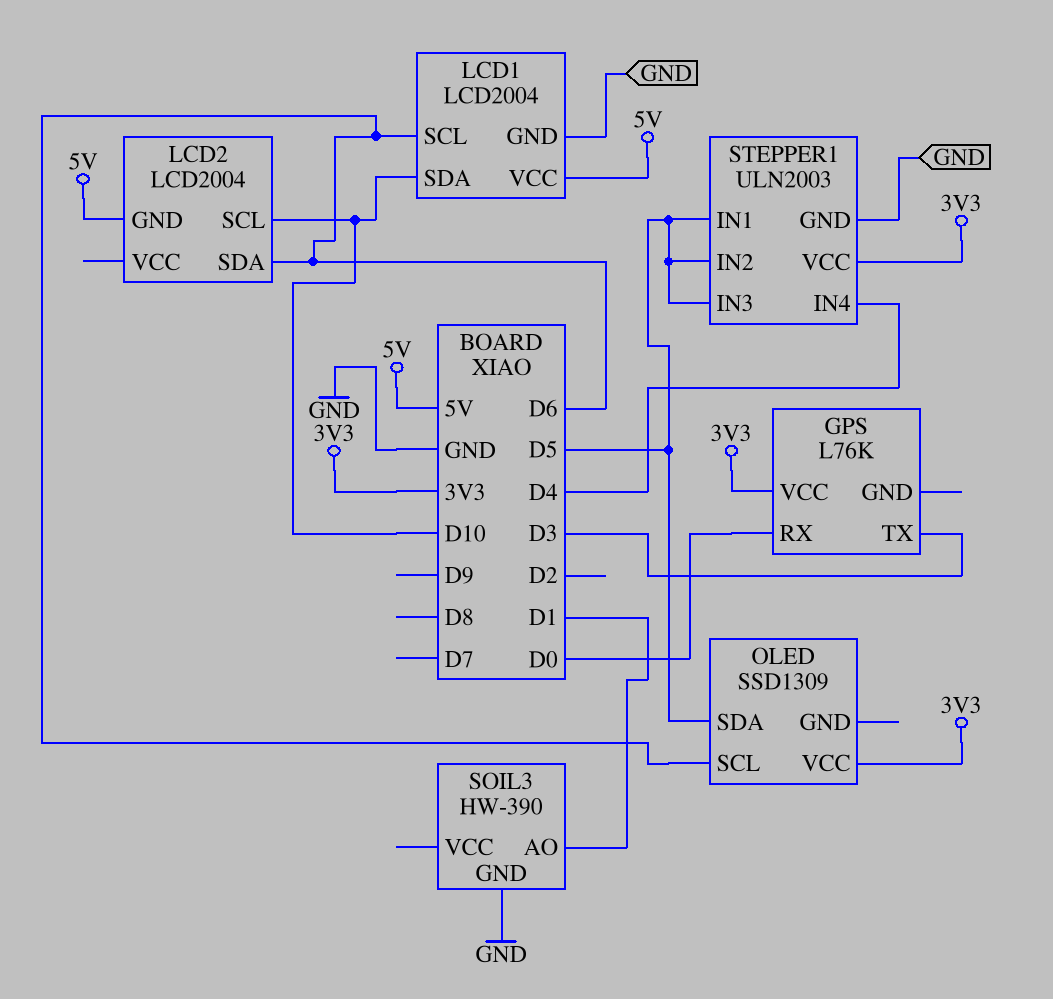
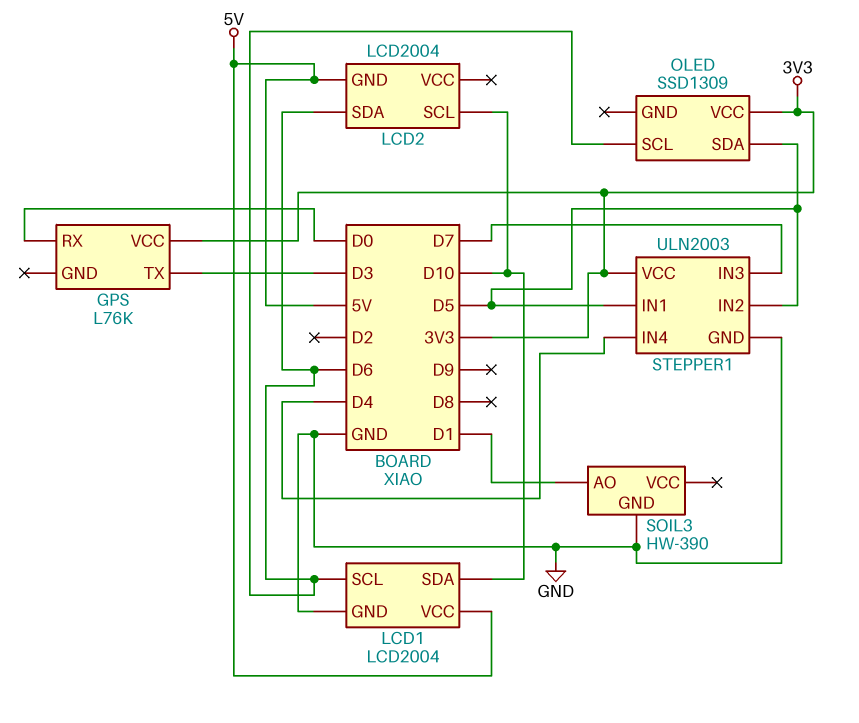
STEPPER1 pin IN3: D5 -> D7

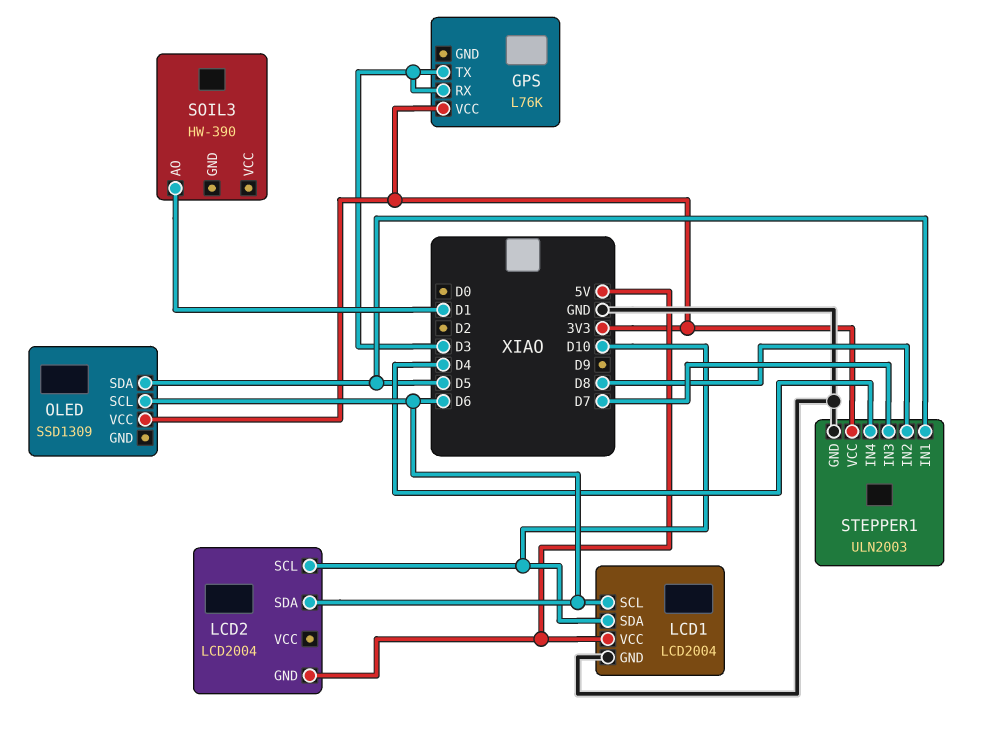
GPS pin RX: D0 -> D3
SOIL3 pin GND: GND -> none
STEPPER1 pin IN2: D5 -> D8

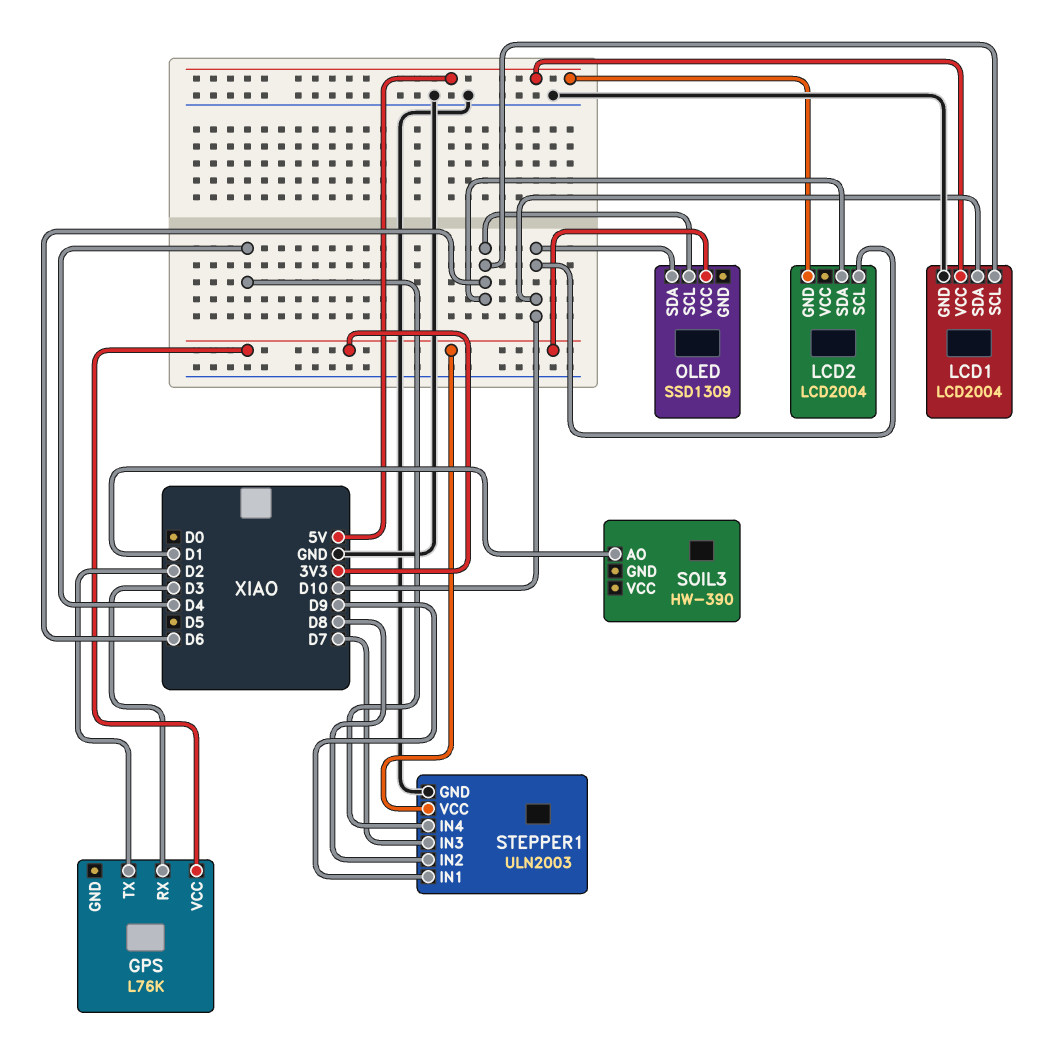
GPS pin TX: D3 -> D2
OLED pin SDA: D5 -> D10
STEPPER1 pin IN1: D5 -> D9

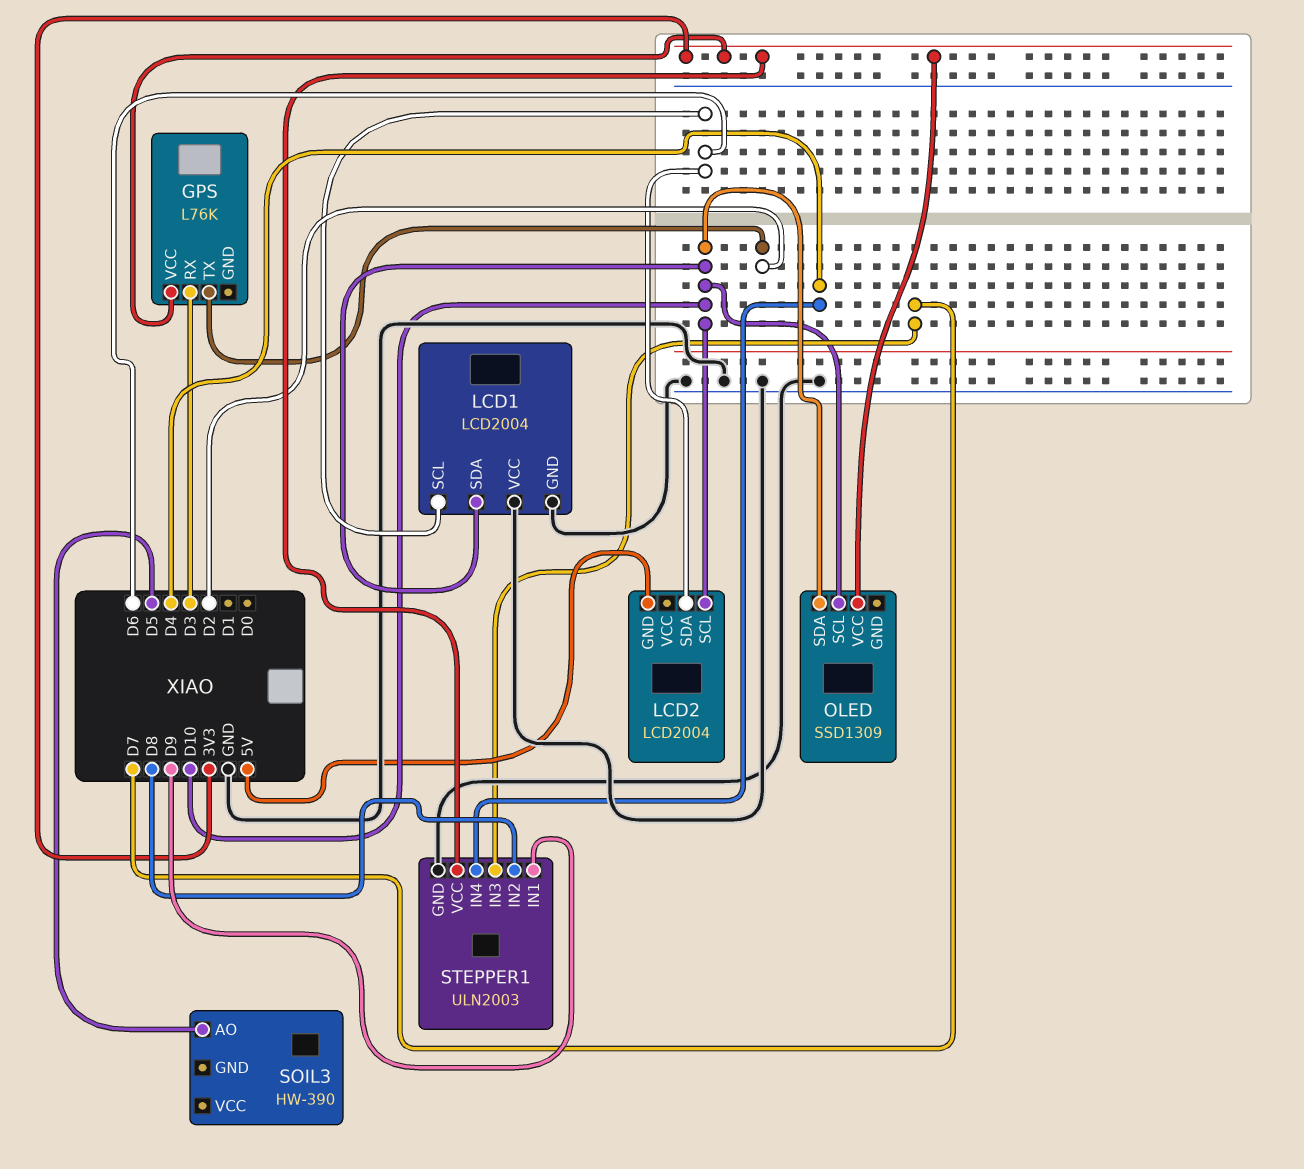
LCD1 pin VCC: 5V -> GND
OLED pin SCL: D6 -> D10
SOIL3 pin AO: D1 -> D5

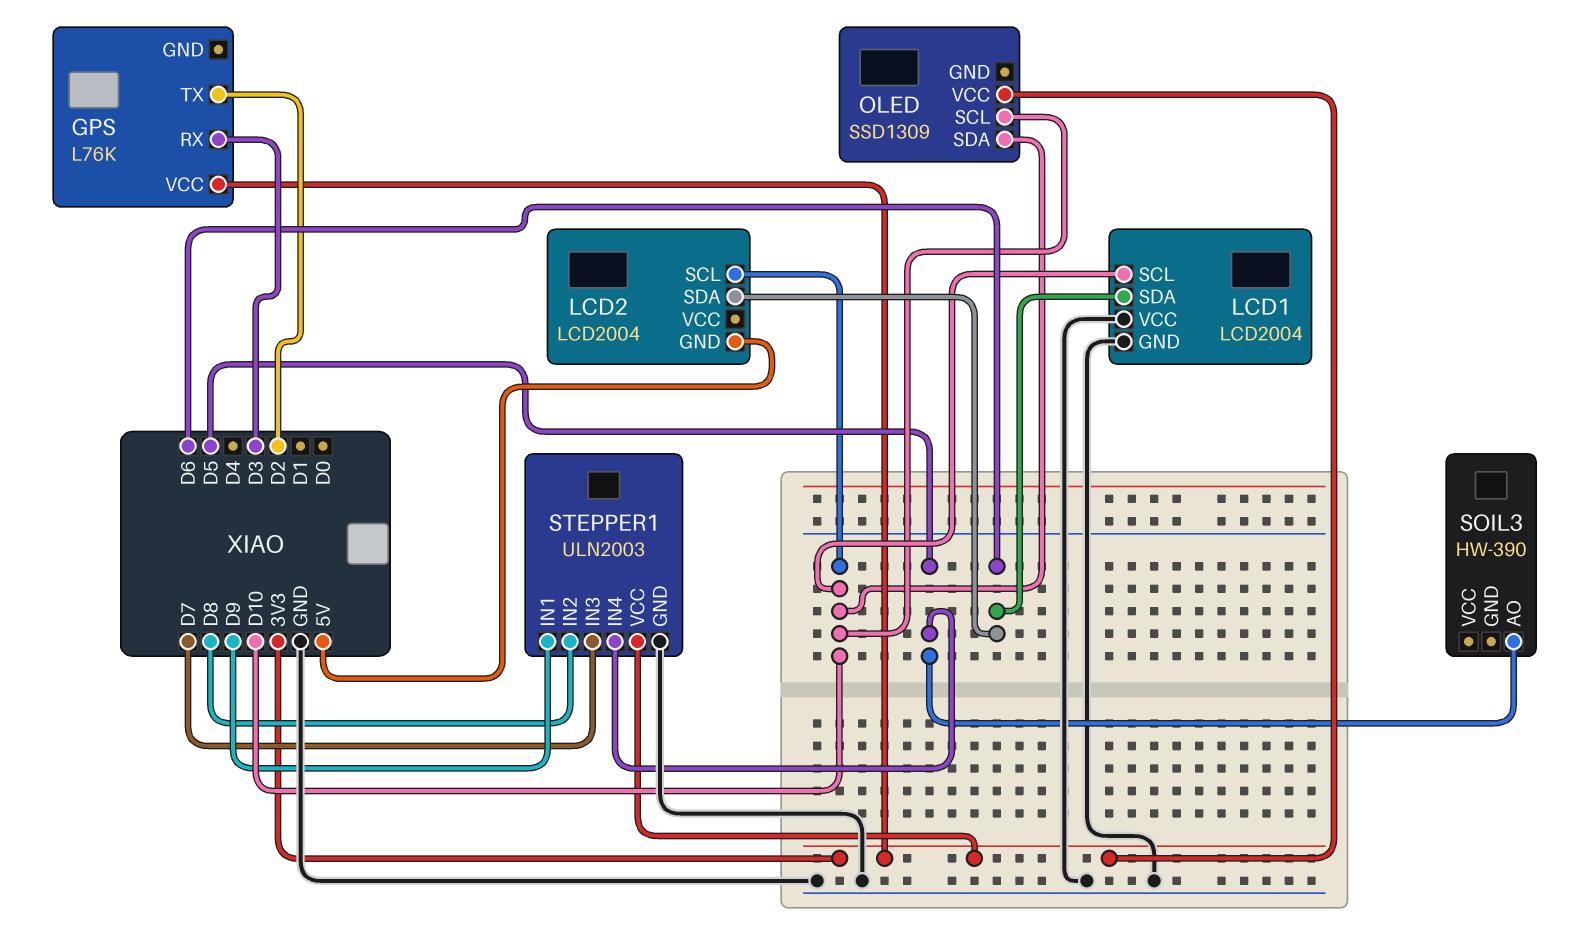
LCD1 pin SCL: D6 -> D10
LCD1 pin SDA: D10 -> D6
STEPPER1 pin IN4: D4 -> D5

